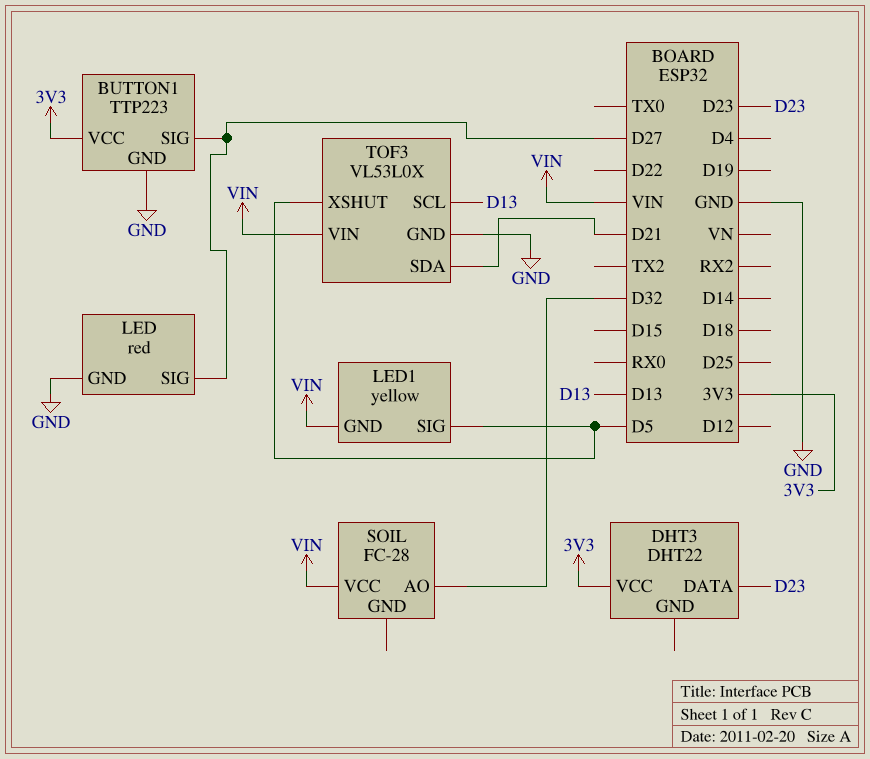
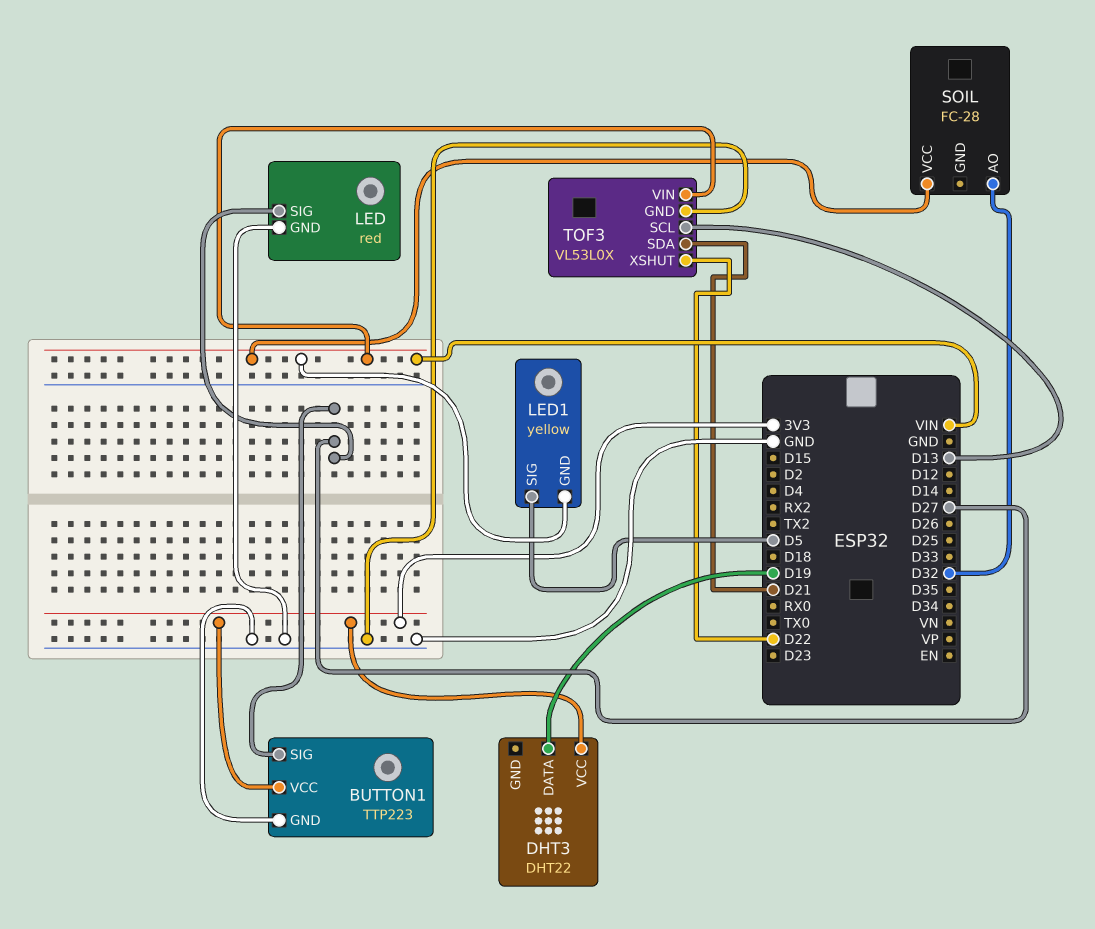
DHT3 pin DATA: D23 -> D19
TOF3 pin XSHUT: D5 -> D22

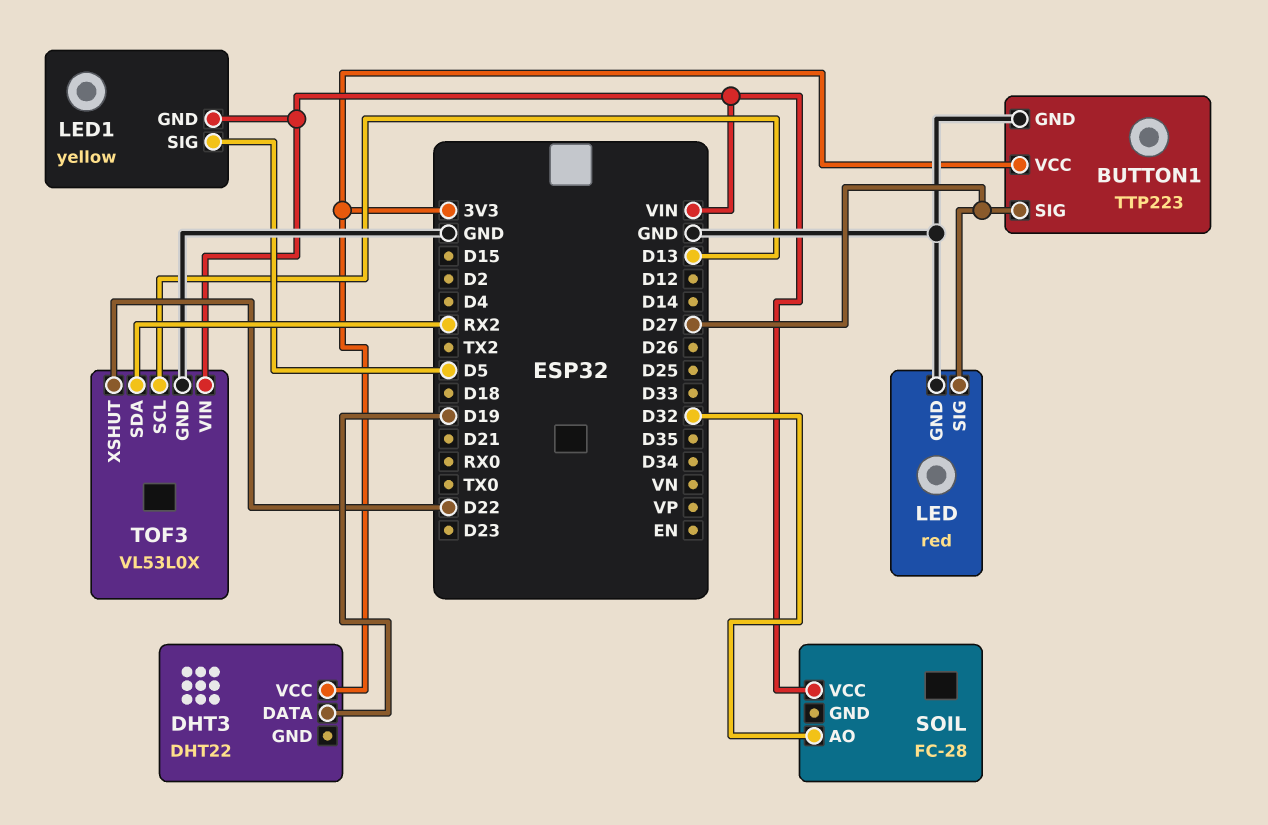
TOF3 pin SDA: D21 -> RX2

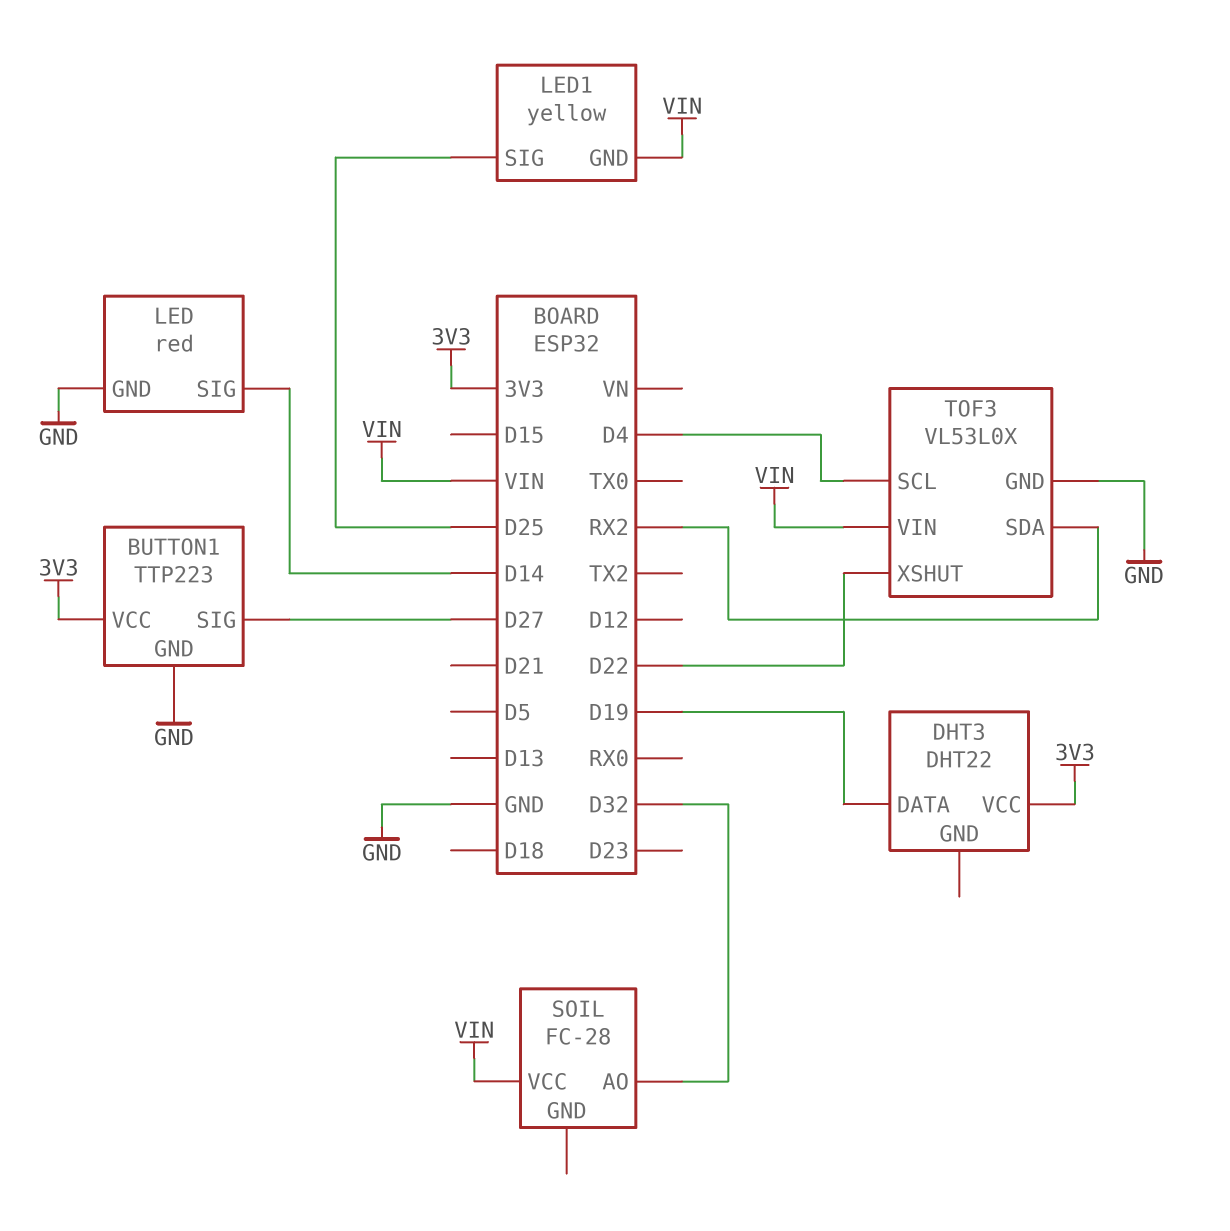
LED pin SIG: D27 -> D14
LED1 pin SIG: D5 -> D25
TOF3 pin SCL: D13 -> D4

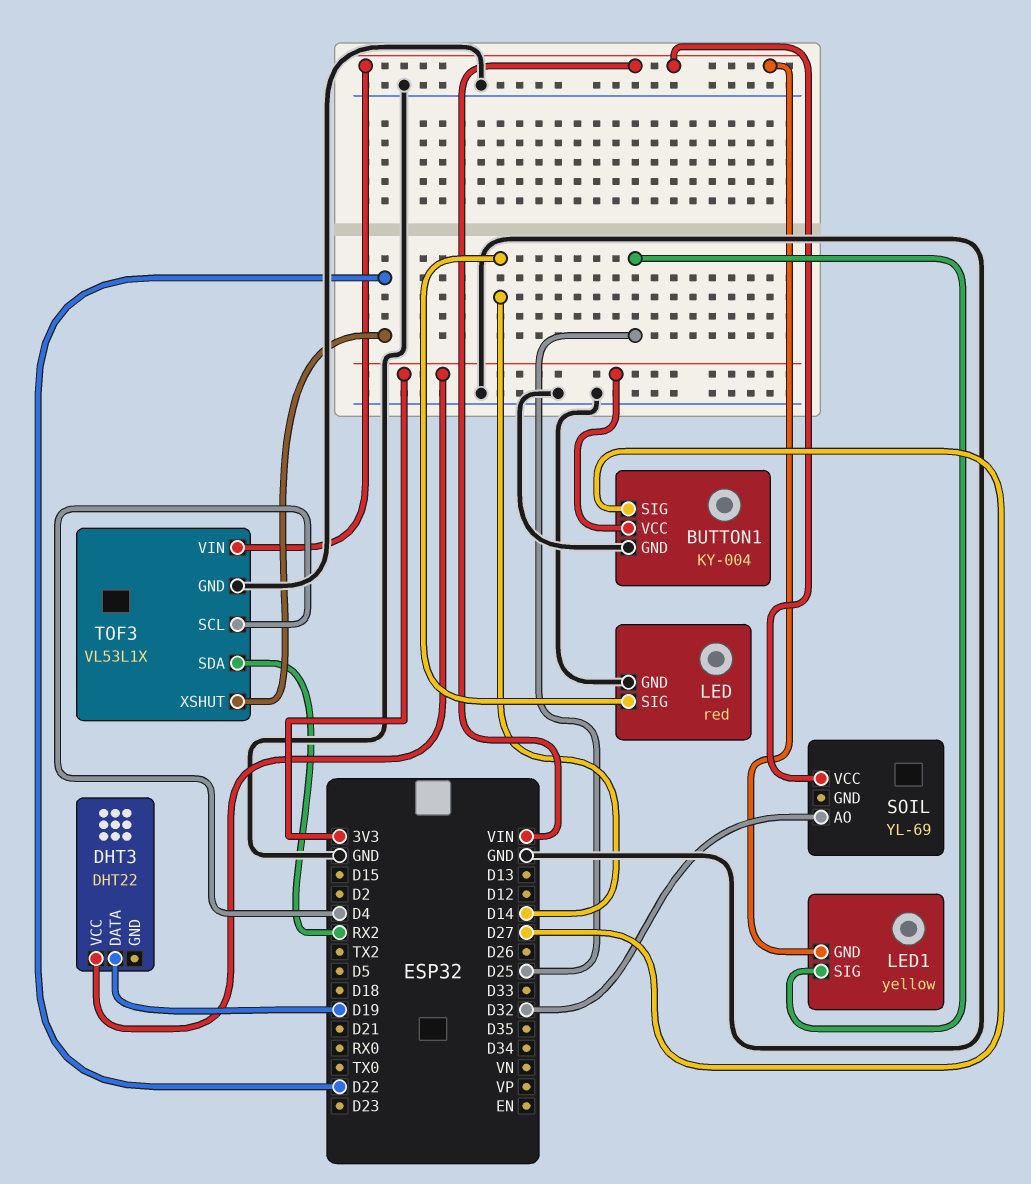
BUTTON1: TTP223 -> KY-004
SOIL: FC-28 -> YL-69
TOF3: VL53L0X -> VL53L1X

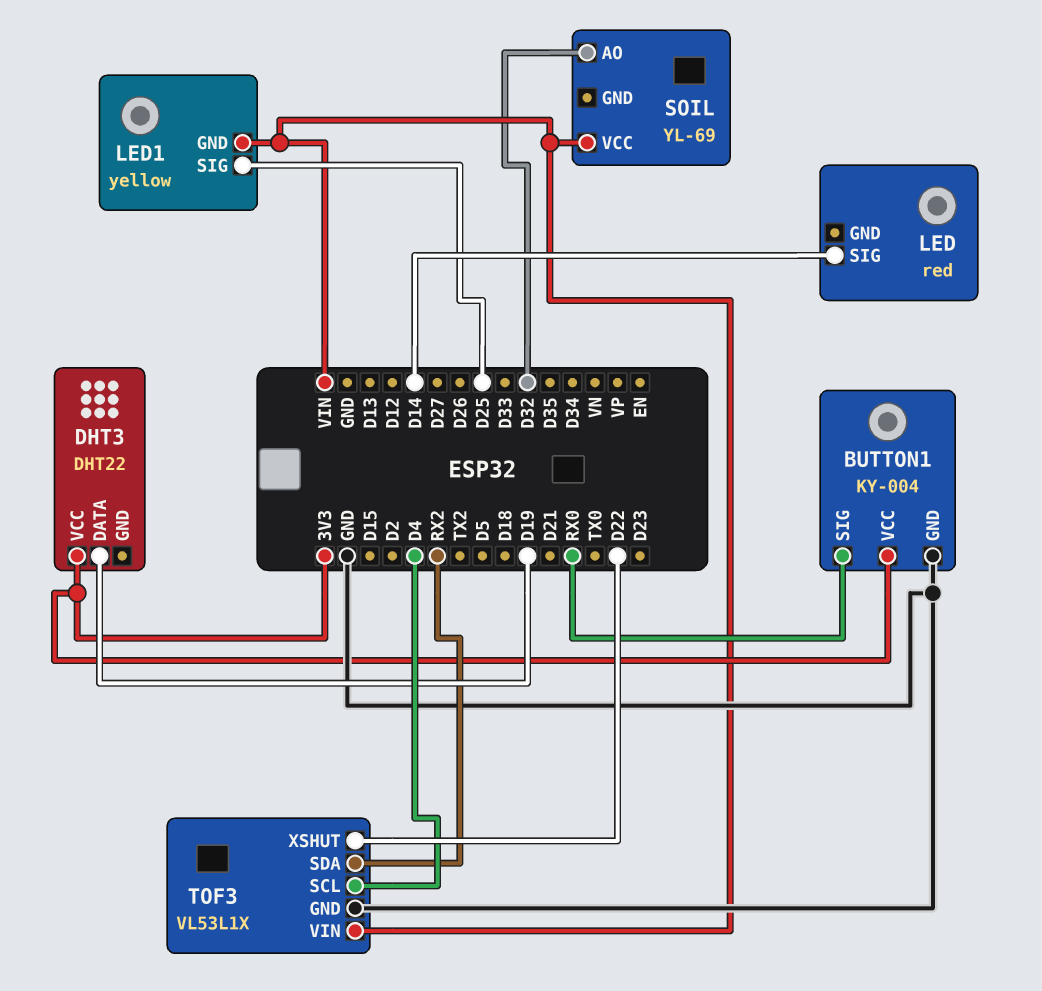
BUTTON1 pin SIG: D27 -> RX0
LED pin GND: GND -> none

